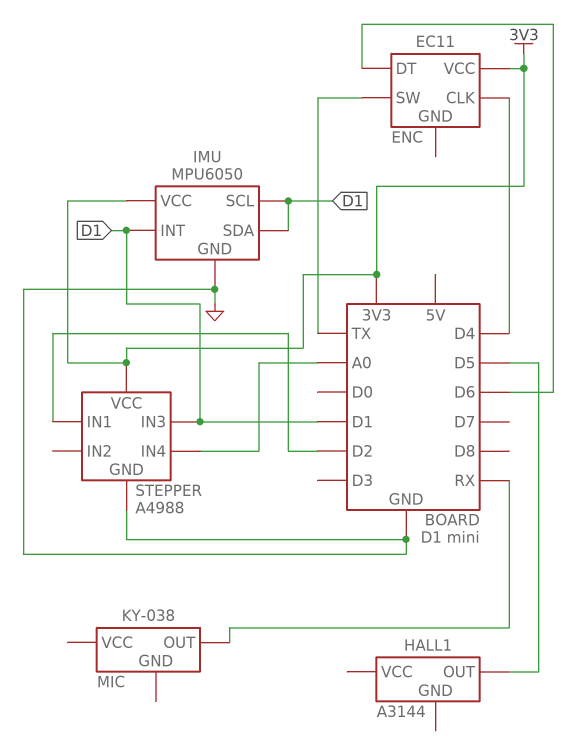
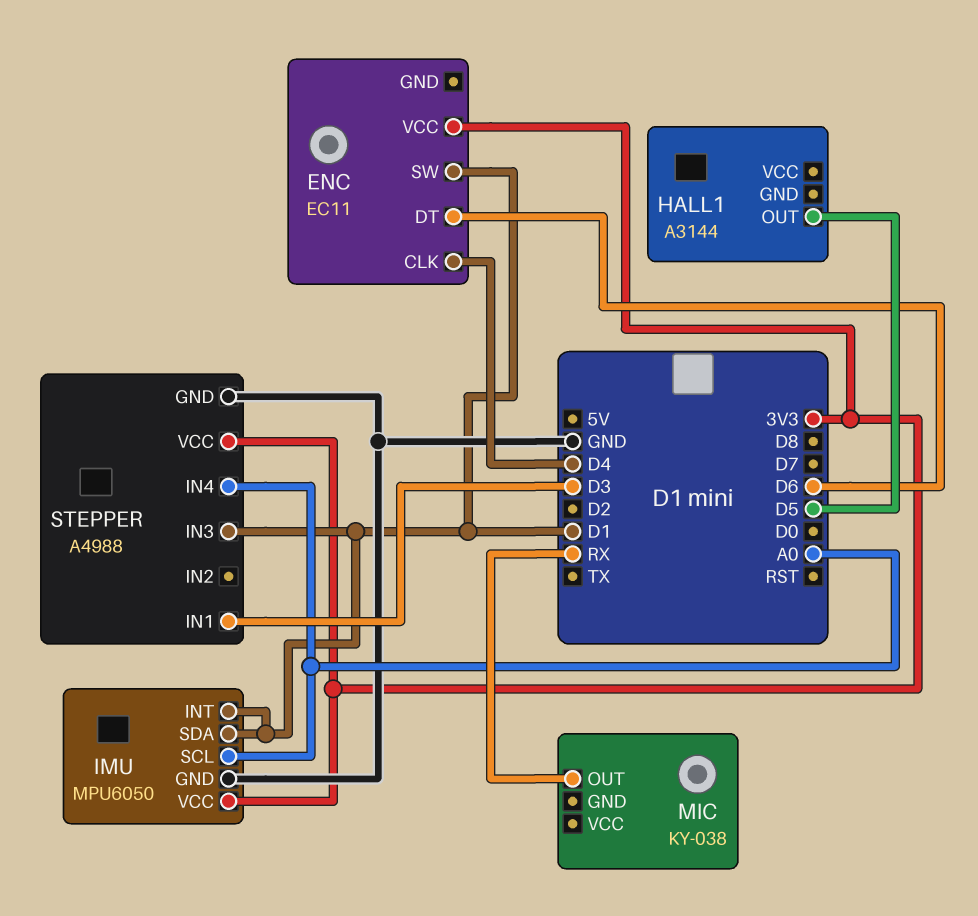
ENC pin SW: TX -> D1
IMU pin SCL: D1 -> A0
STEPPER pin IN1: D2 -> D3

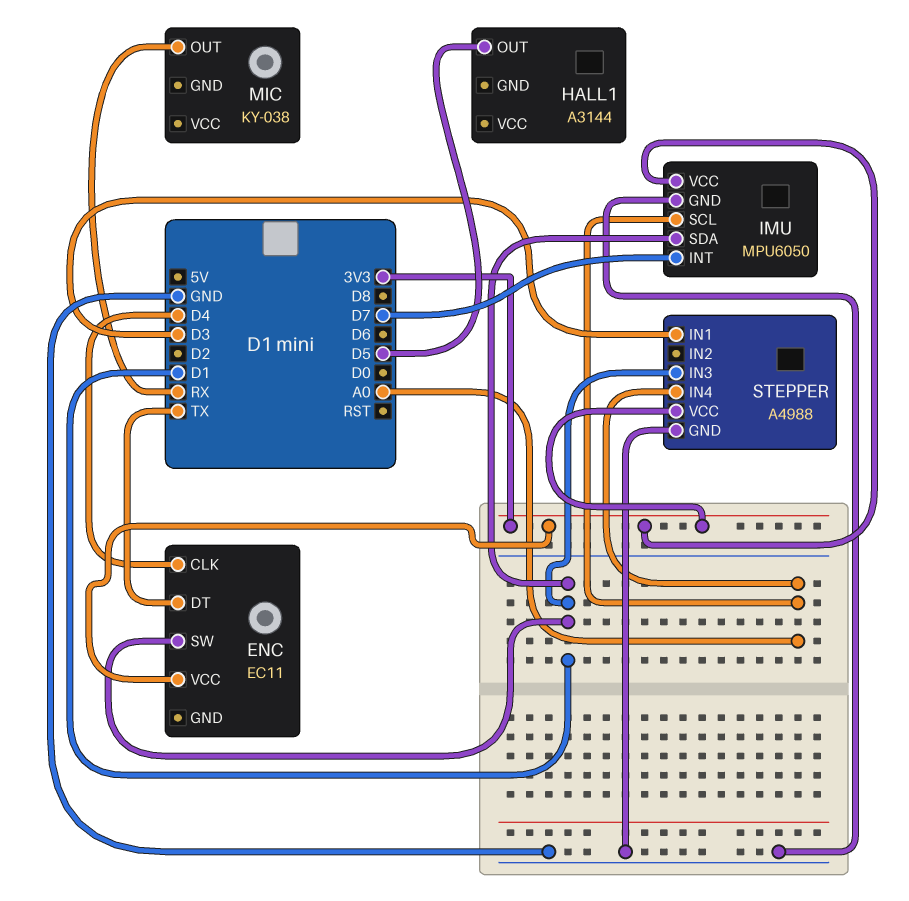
ENC pin DT: D6 -> TX
IMU pin INT: D1 -> D7

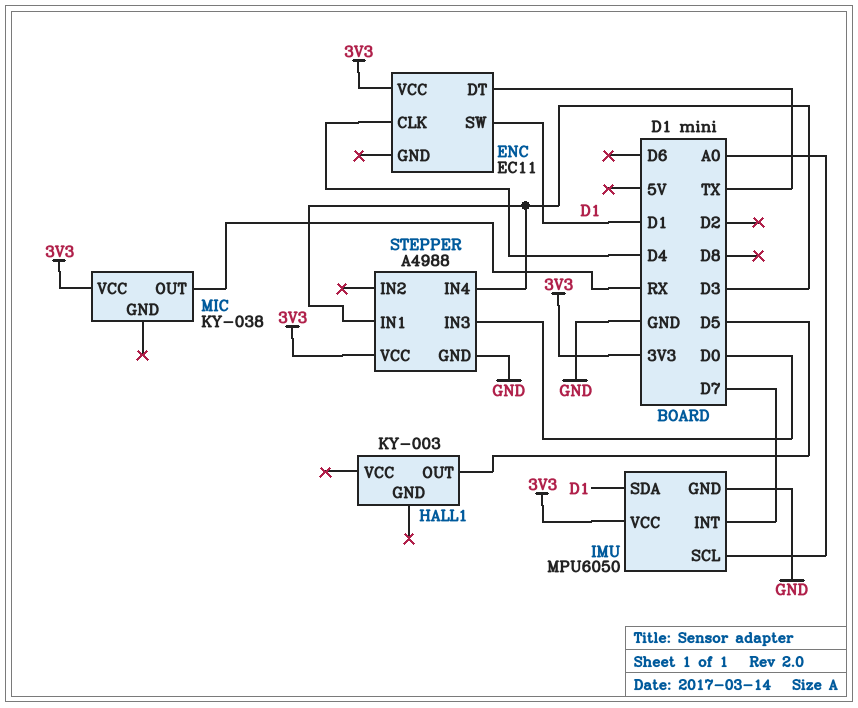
HALL1: A3144 -> KY-003
MIC pin VCC: none -> 3V3
STEPPER pin IN3: D1 -> D0
STEPPER pin IN4: A0 -> D3

